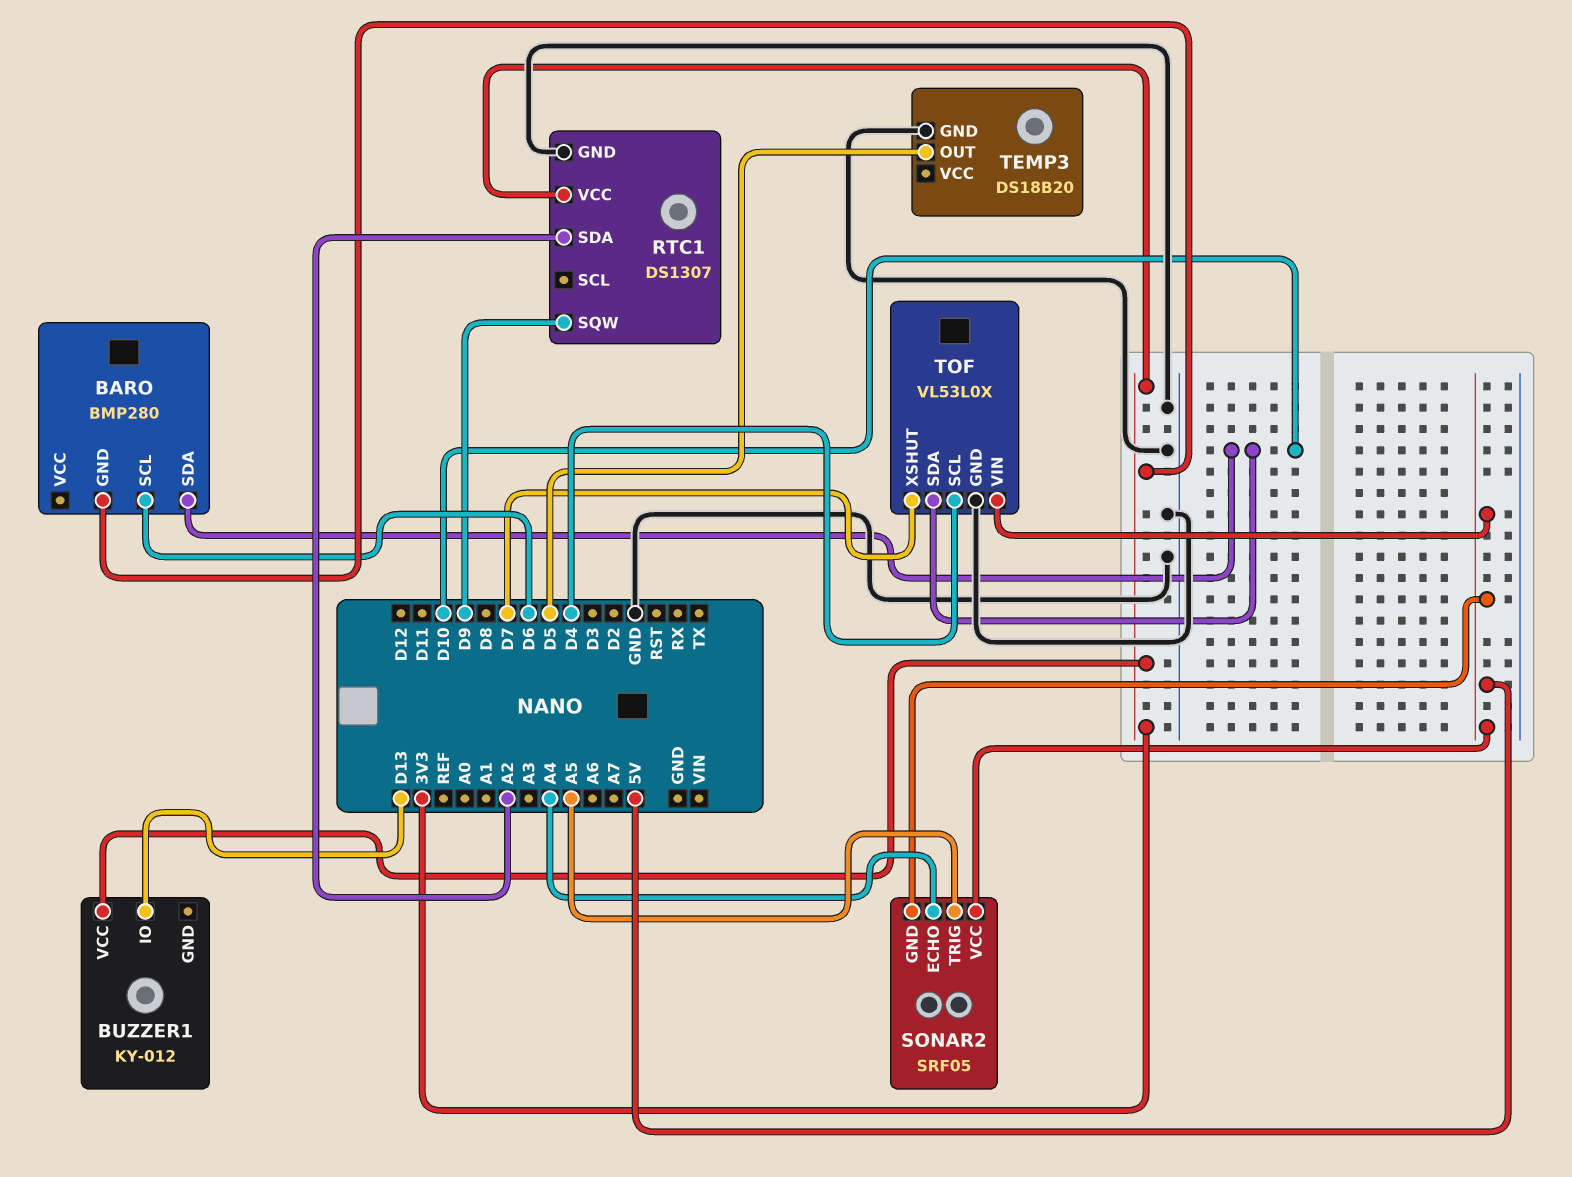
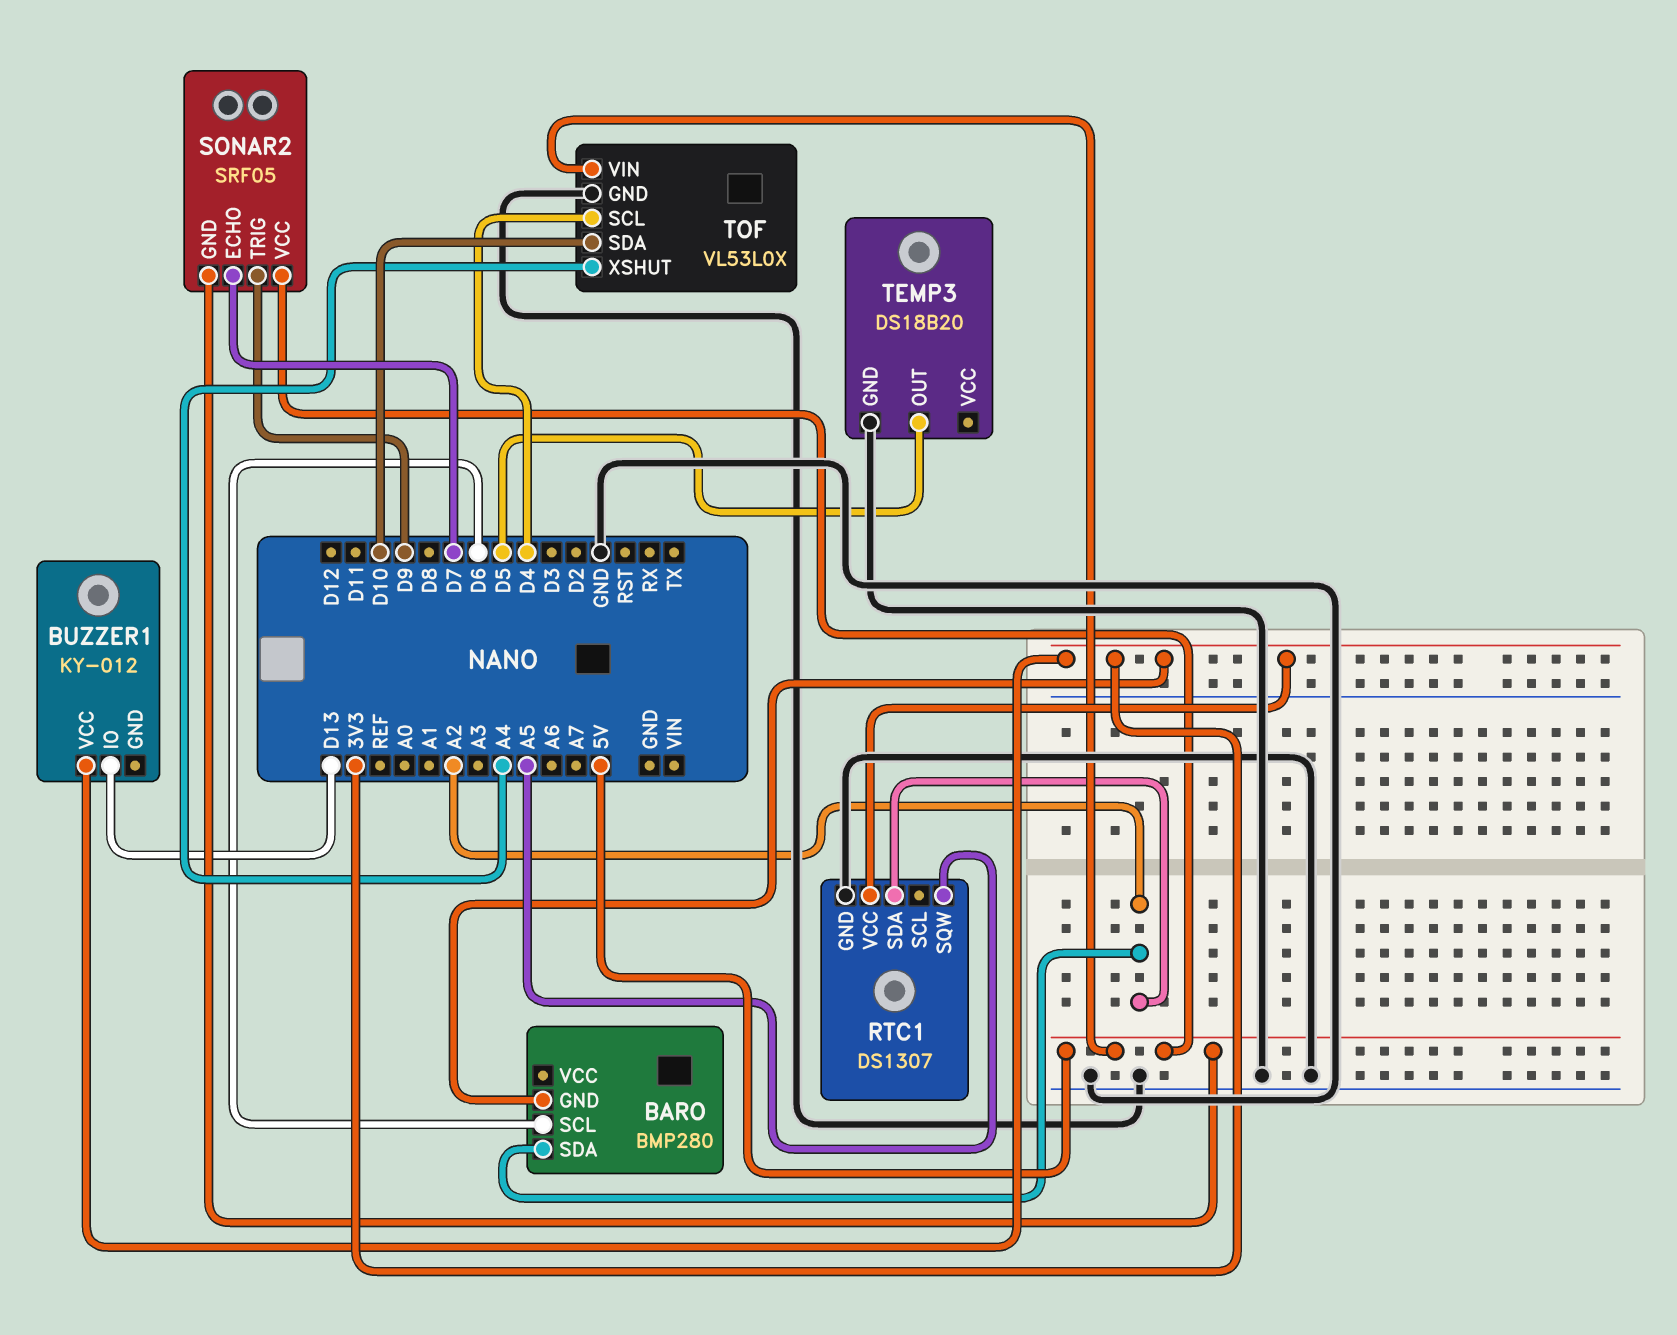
BARO pin SDA: D10 -> A2
RTC1 pin SQW: D9 -> A5
SONAR2 pin ECHO: A4 -> D7
SONAR2 pin TRIG: A5 -> D9
TOF pin XSHUT: D7 -> A4

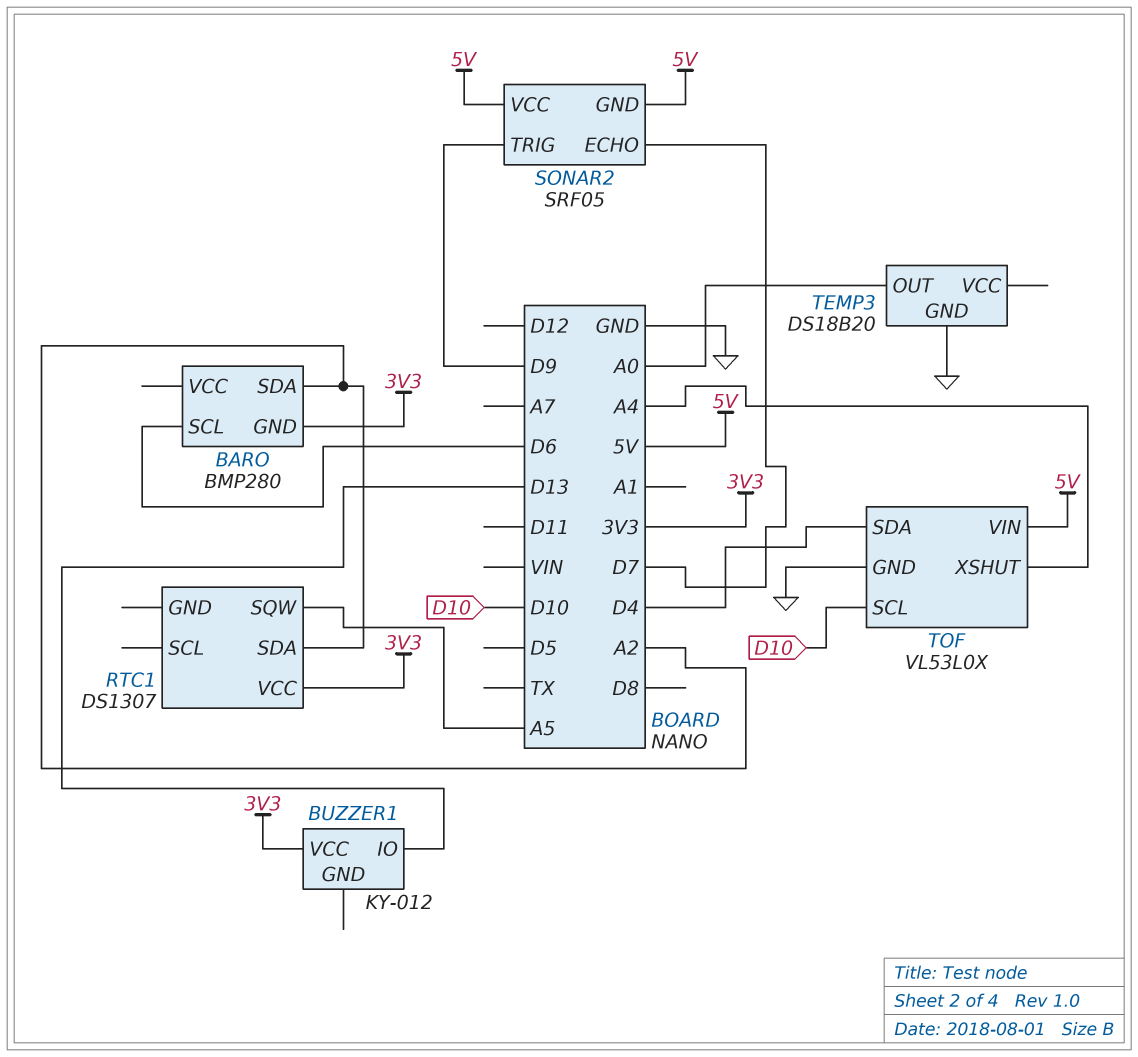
RTC1 pin GND: GND -> none
TEMP3 pin OUT: D5 -> A0
TOF pin SCL: D4 -> D10
TOF pin SDA: D10 -> D4

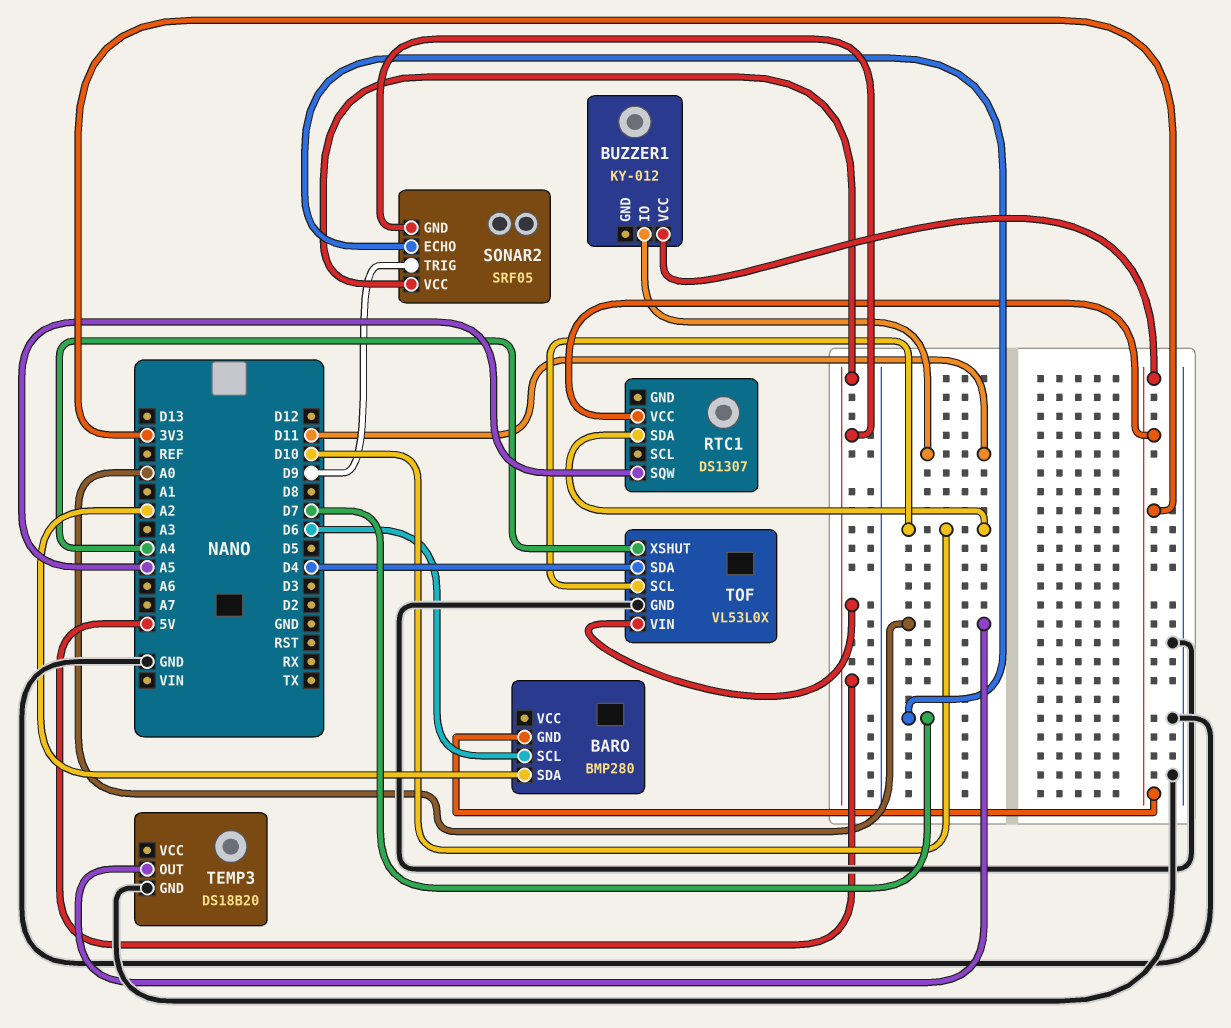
BUZZER1 pin IO: D13 -> D11
RTC1 pin SDA: A2 -> D10

